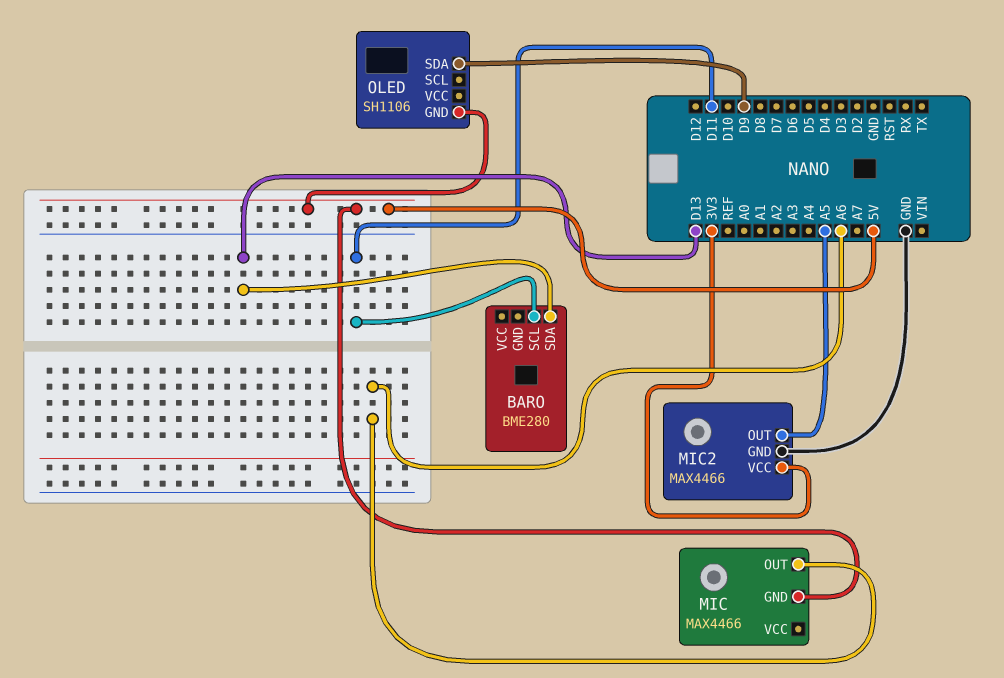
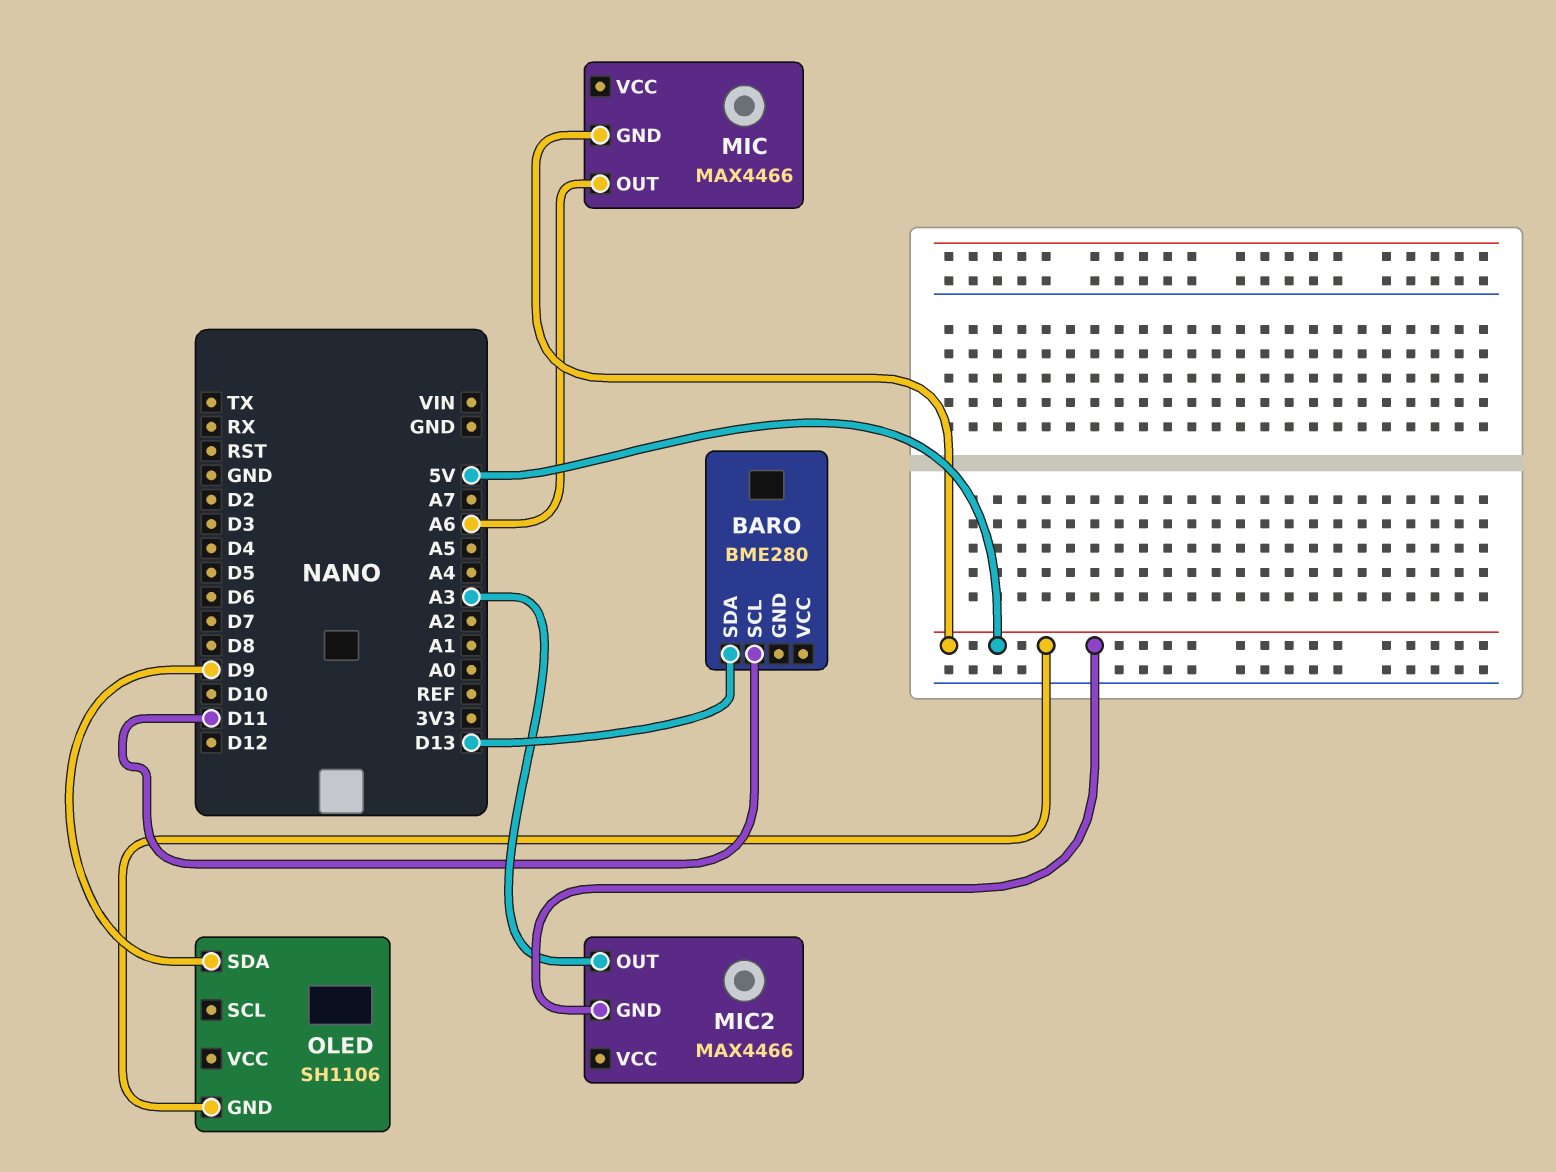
MIC2 pin GND: GND -> 5V
MIC2 pin OUT: A5 -> A3
MIC2 pin VCC: 3V3 -> none

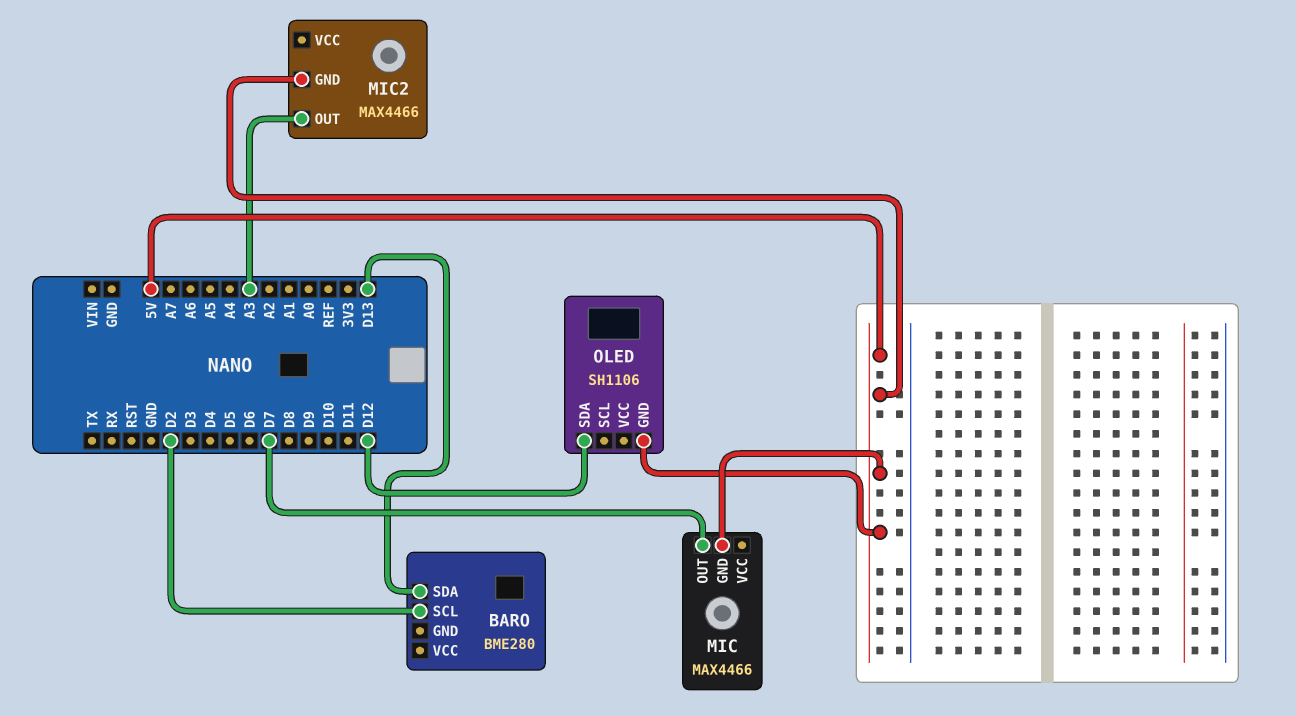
BARO pin SCL: D11 -> D2
MIC pin OUT: A6 -> D7
OLED pin SDA: D9 -> D12

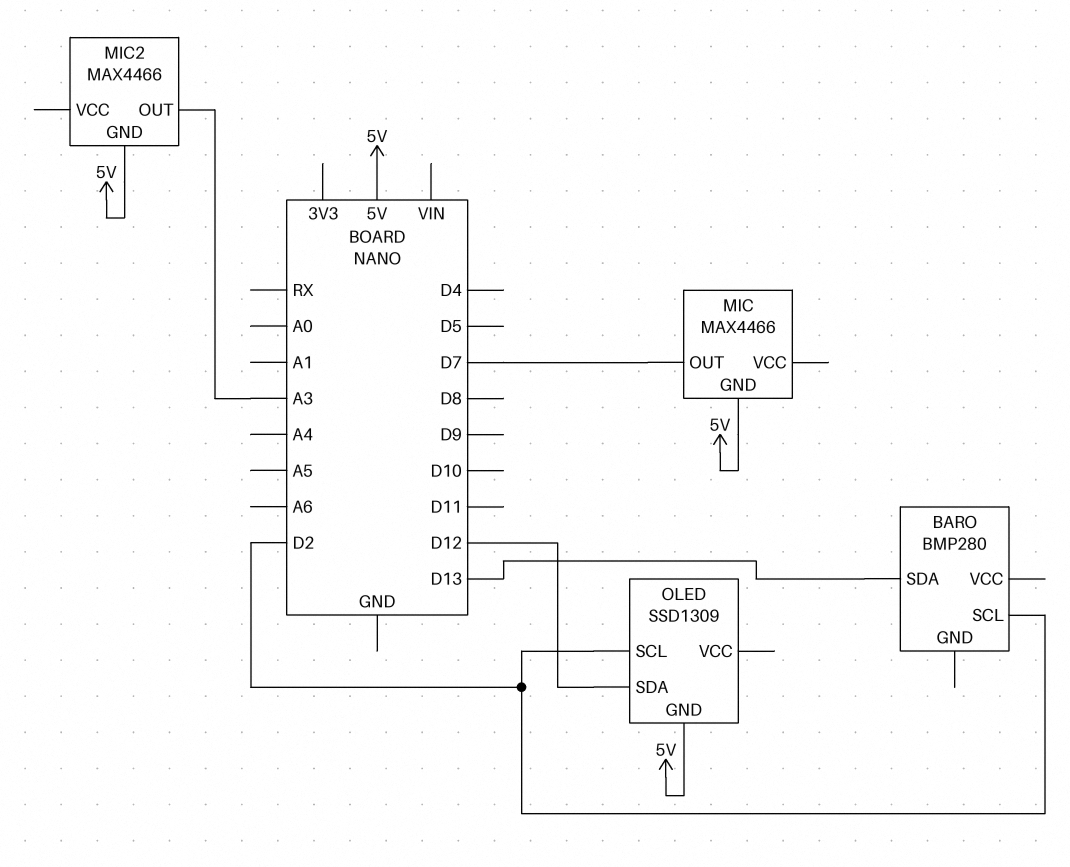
BARO: BME280 -> BMP280
OLED: SH1106 -> SSD1309
OLED pin SCL: none -> D2

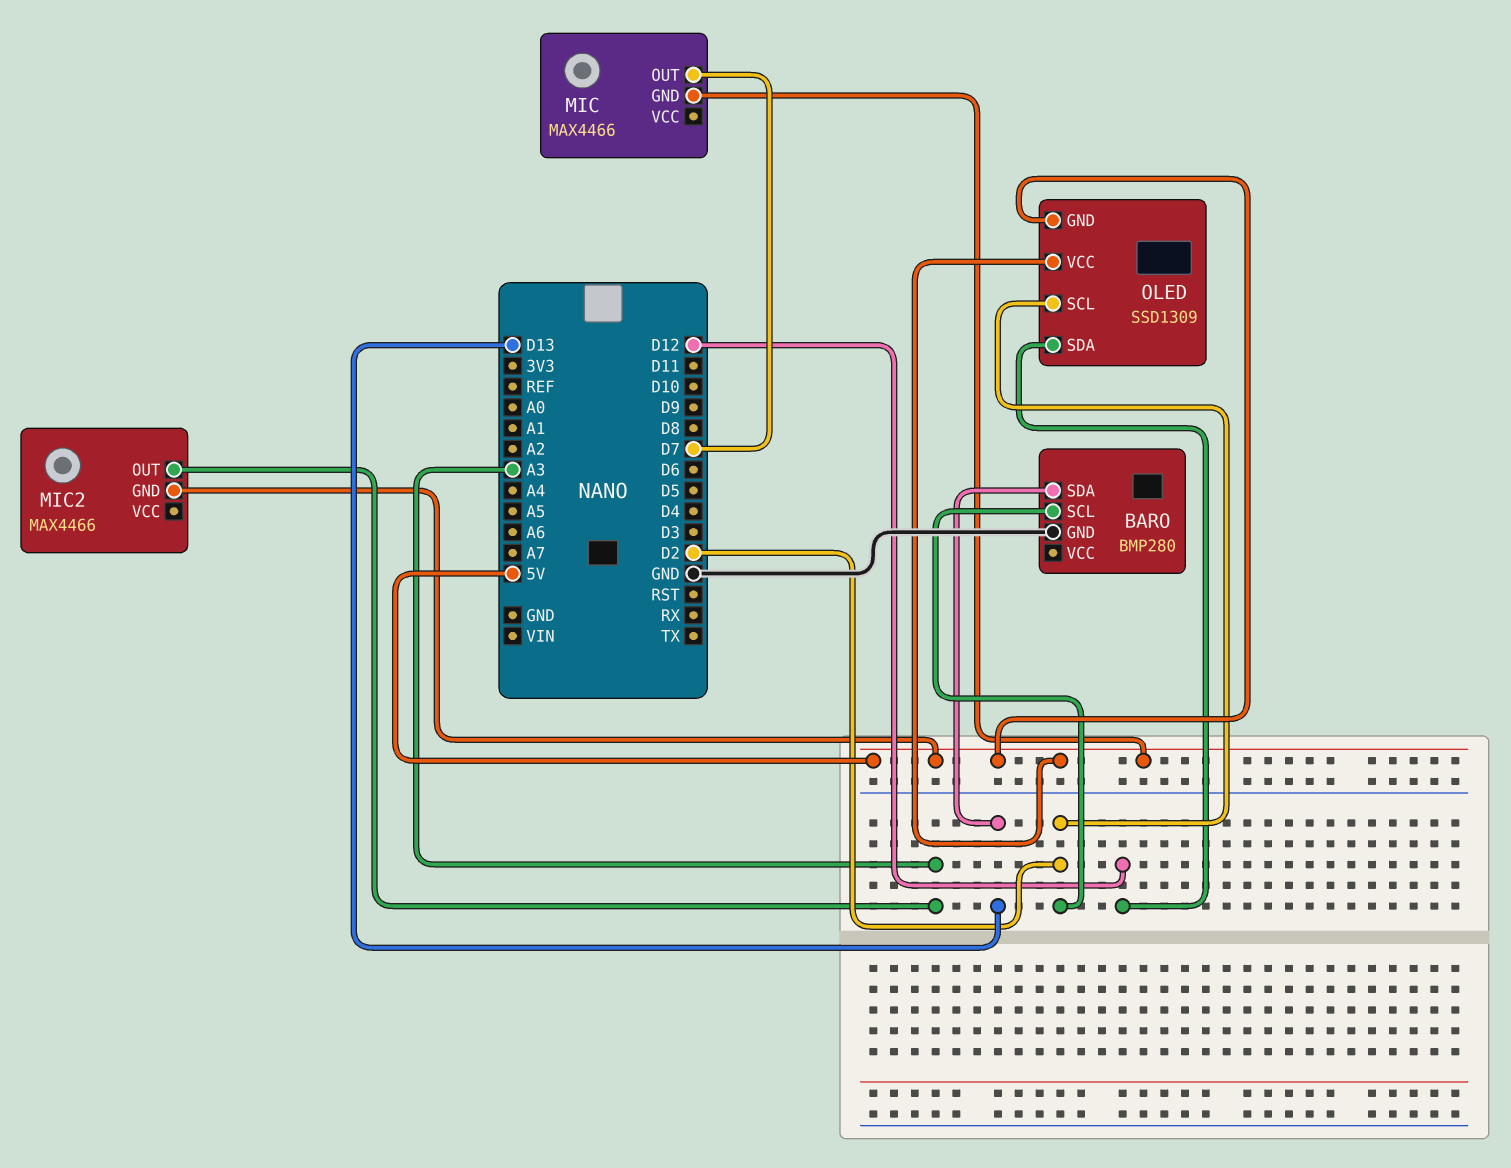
BARO pin GND: none -> GND
OLED pin VCC: none -> 5V

